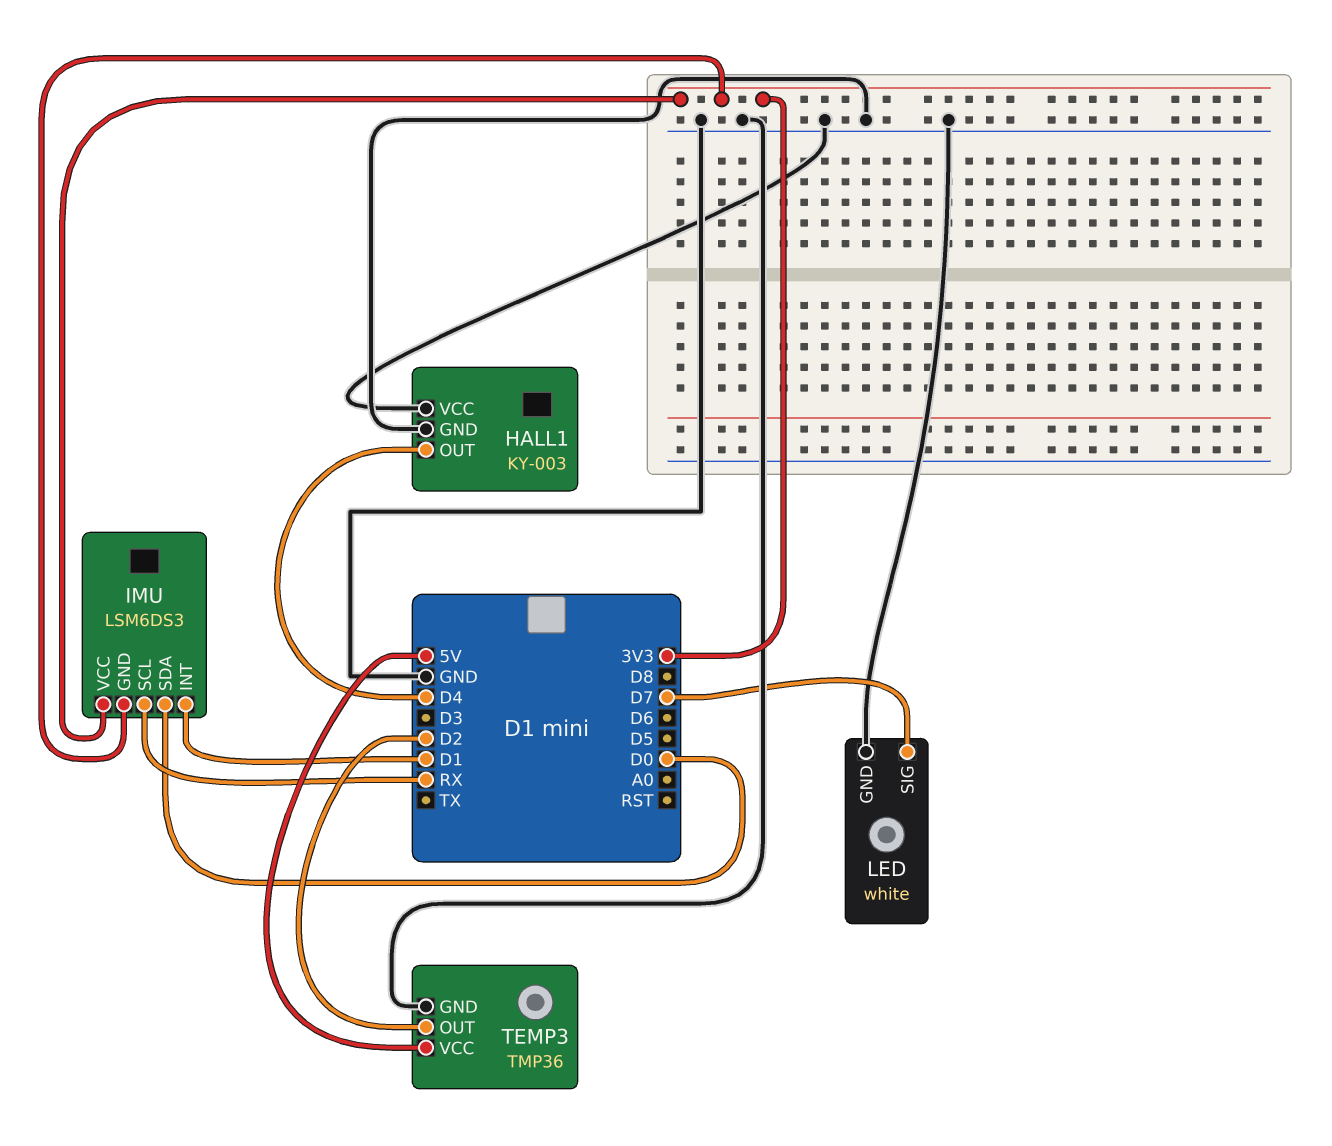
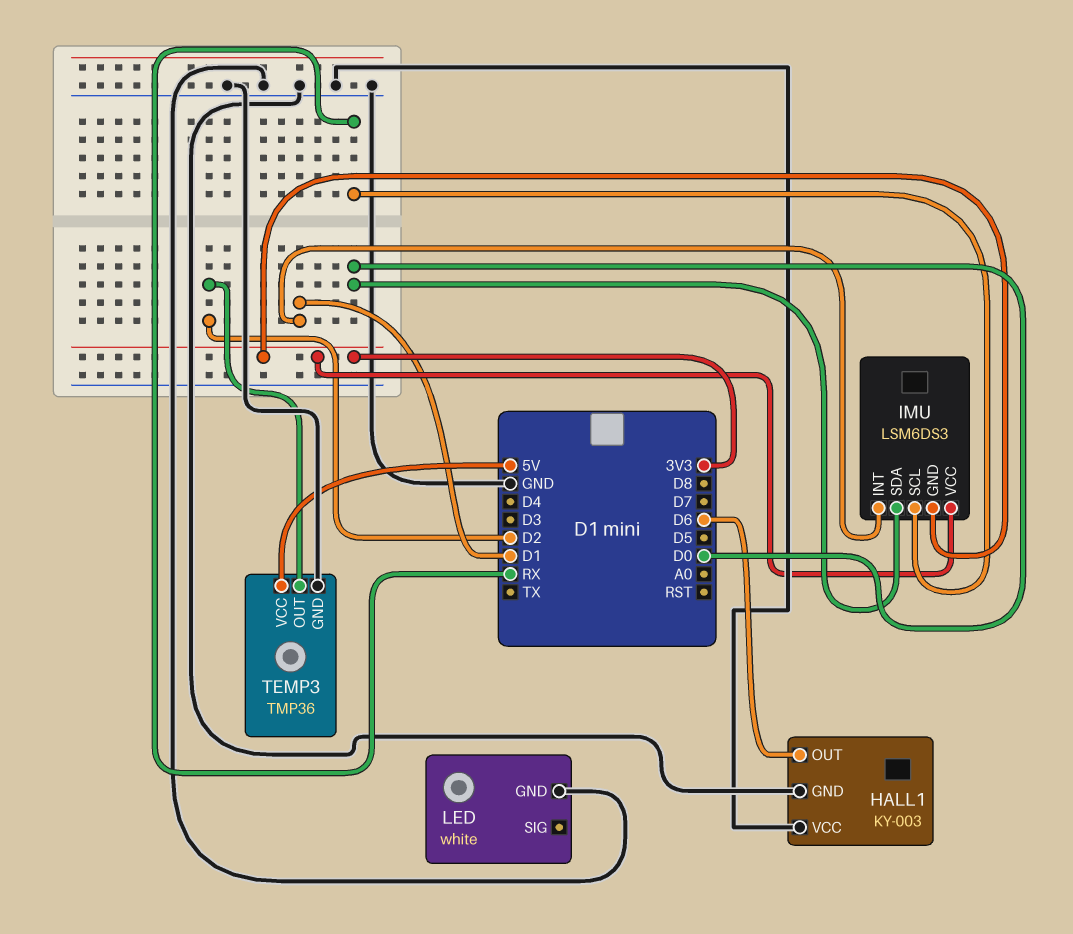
HALL1 pin OUT: D4 -> D6
LED pin SIG: D7 -> none

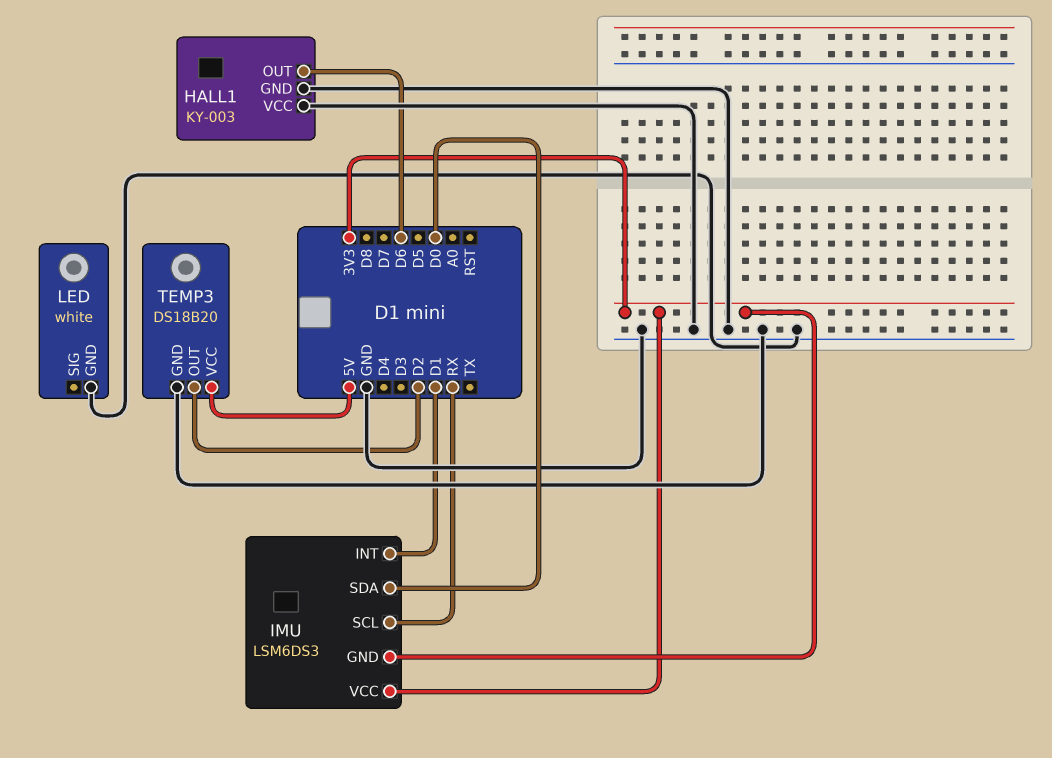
TEMP3: TMP36 -> DS18B20

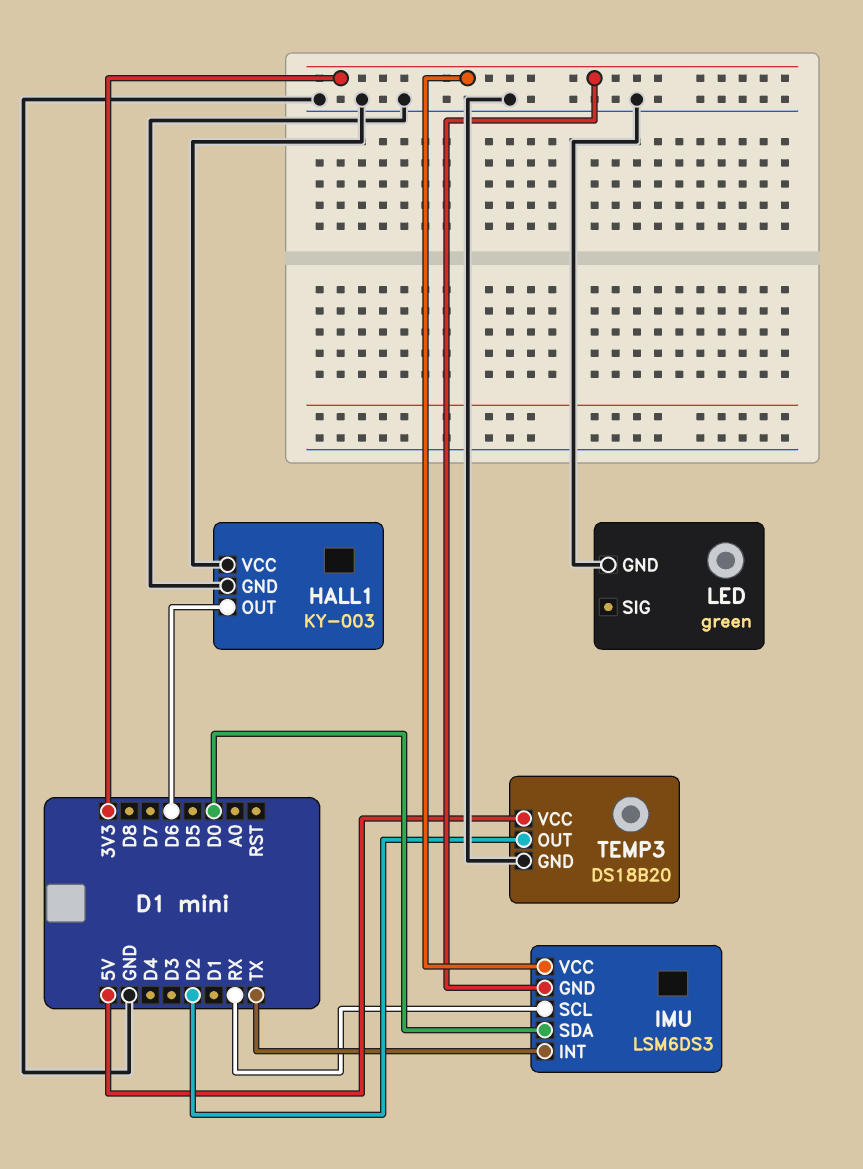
IMU pin INT: D1 -> TX
LED: white -> green

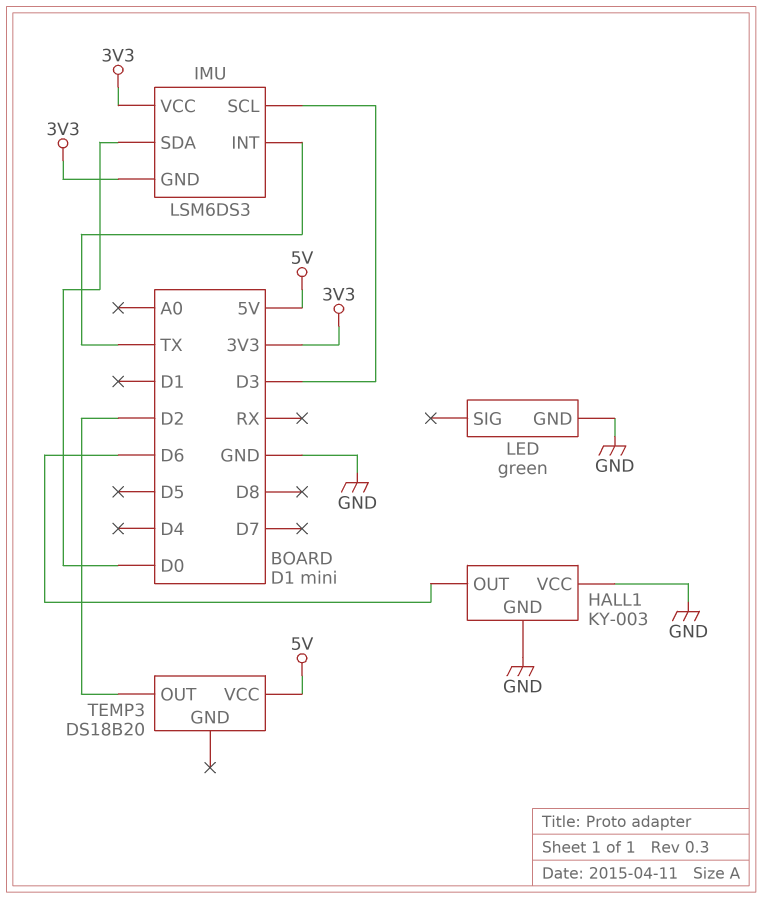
IMU pin SCL: RX -> D3
TEMP3 pin GND: GND -> none

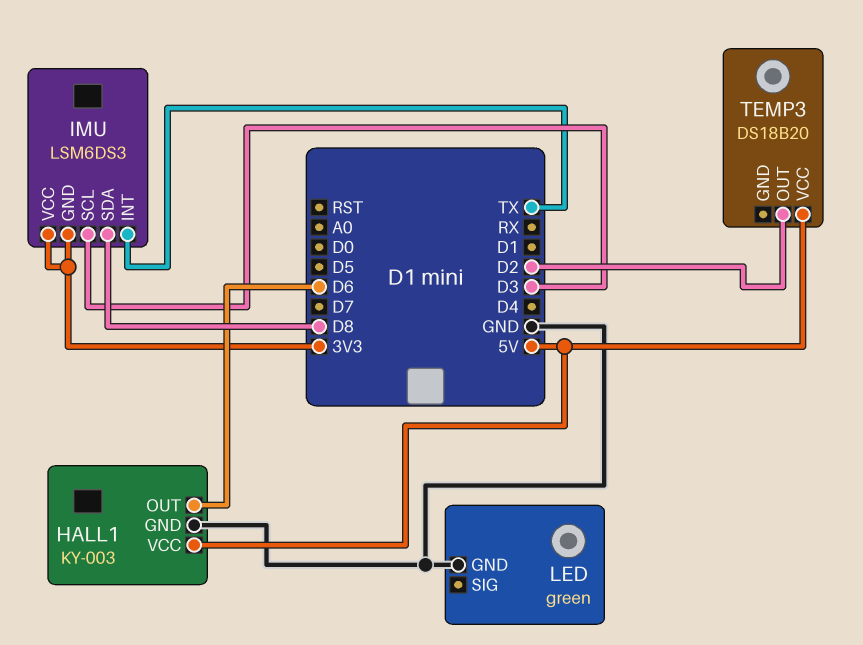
HALL1 pin VCC: GND -> 5V
IMU pin SDA: D0 -> D8

